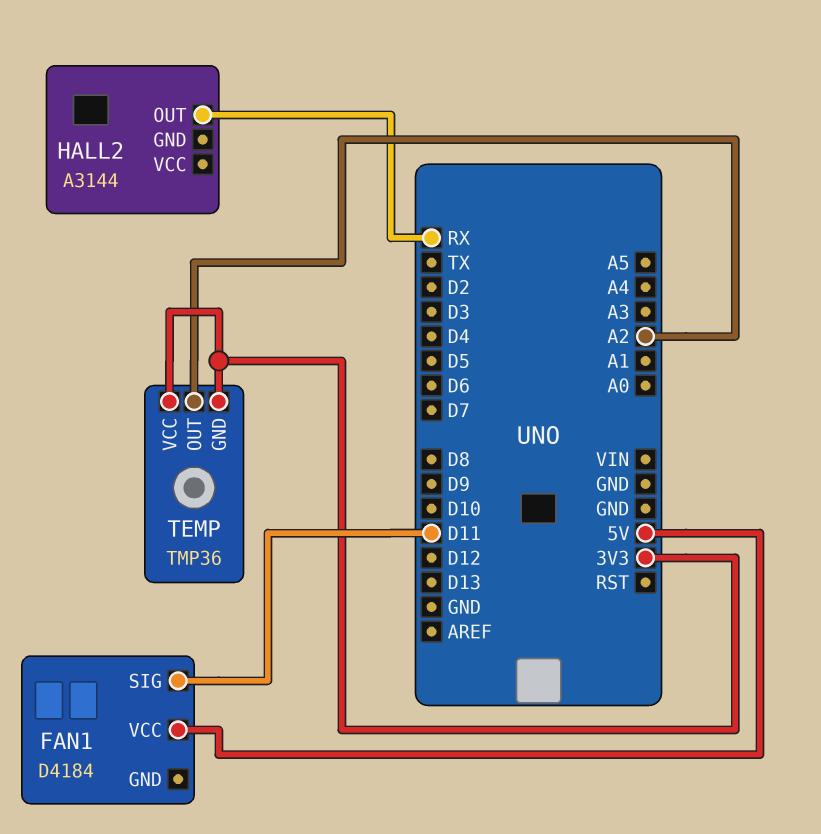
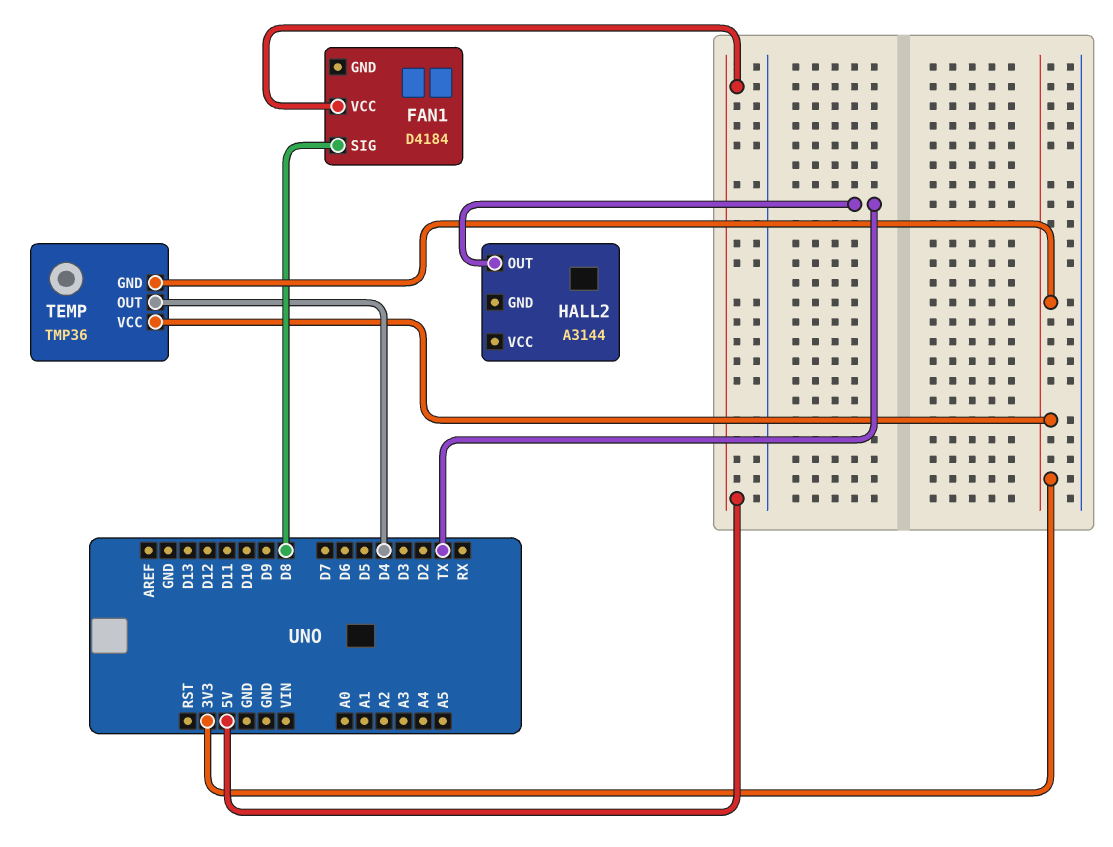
FAN1 pin SIG: D11 -> D8
HALL2 pin OUT: RX -> TX
TEMP pin OUT: A2 -> D4

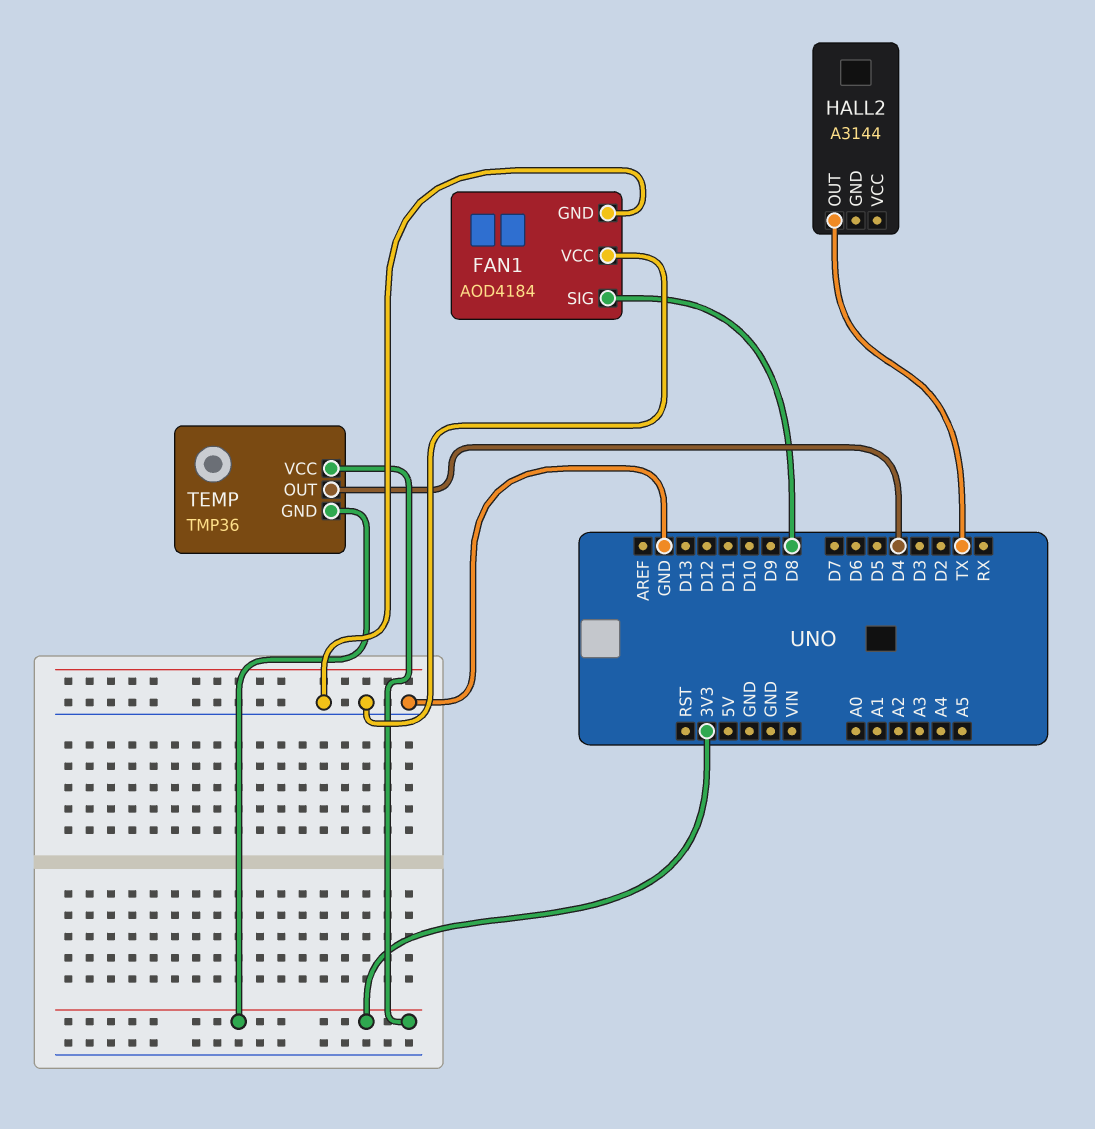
FAN1: D4184 -> AOD4184
FAN1 pin GND: none -> GND
FAN1 pin VCC: 5V -> GND

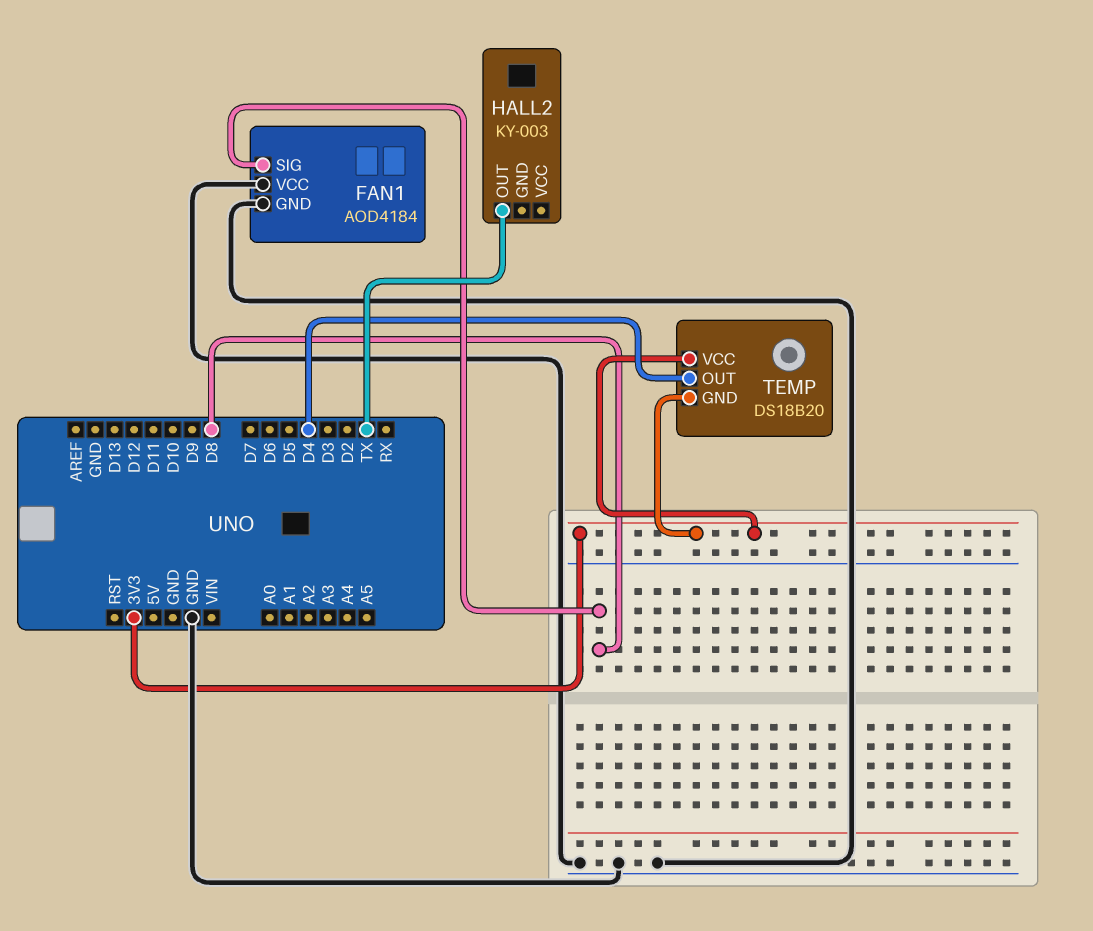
HALL2: A3144 -> KY-003
TEMP: TMP36 -> DS18B20

